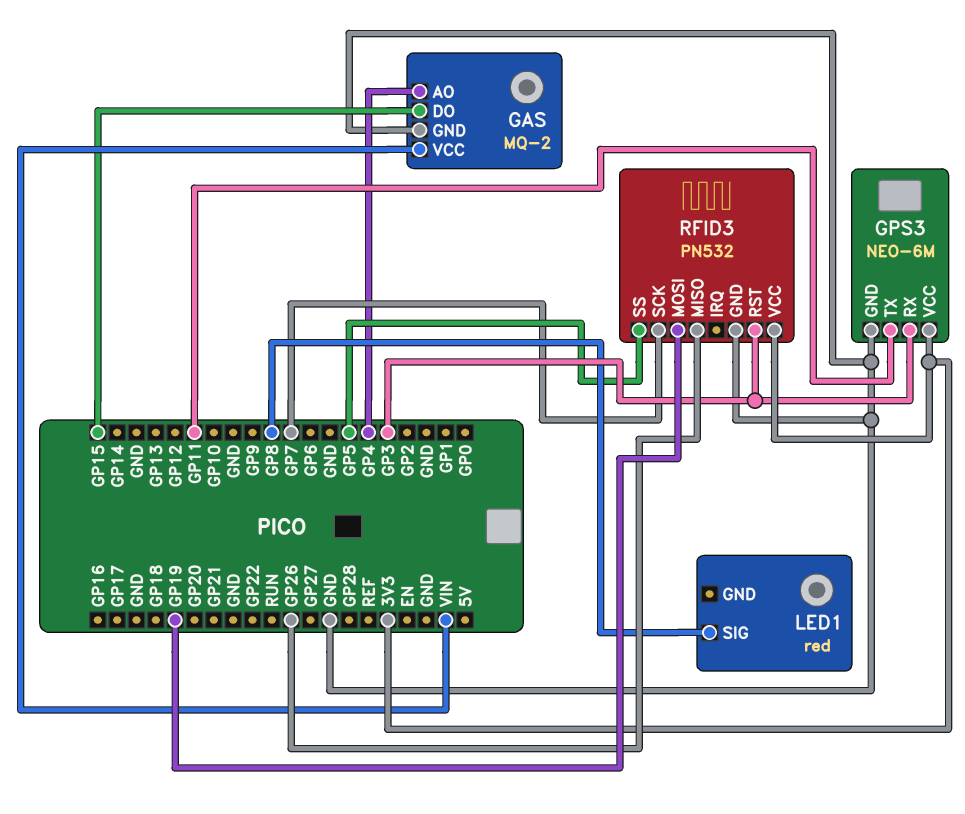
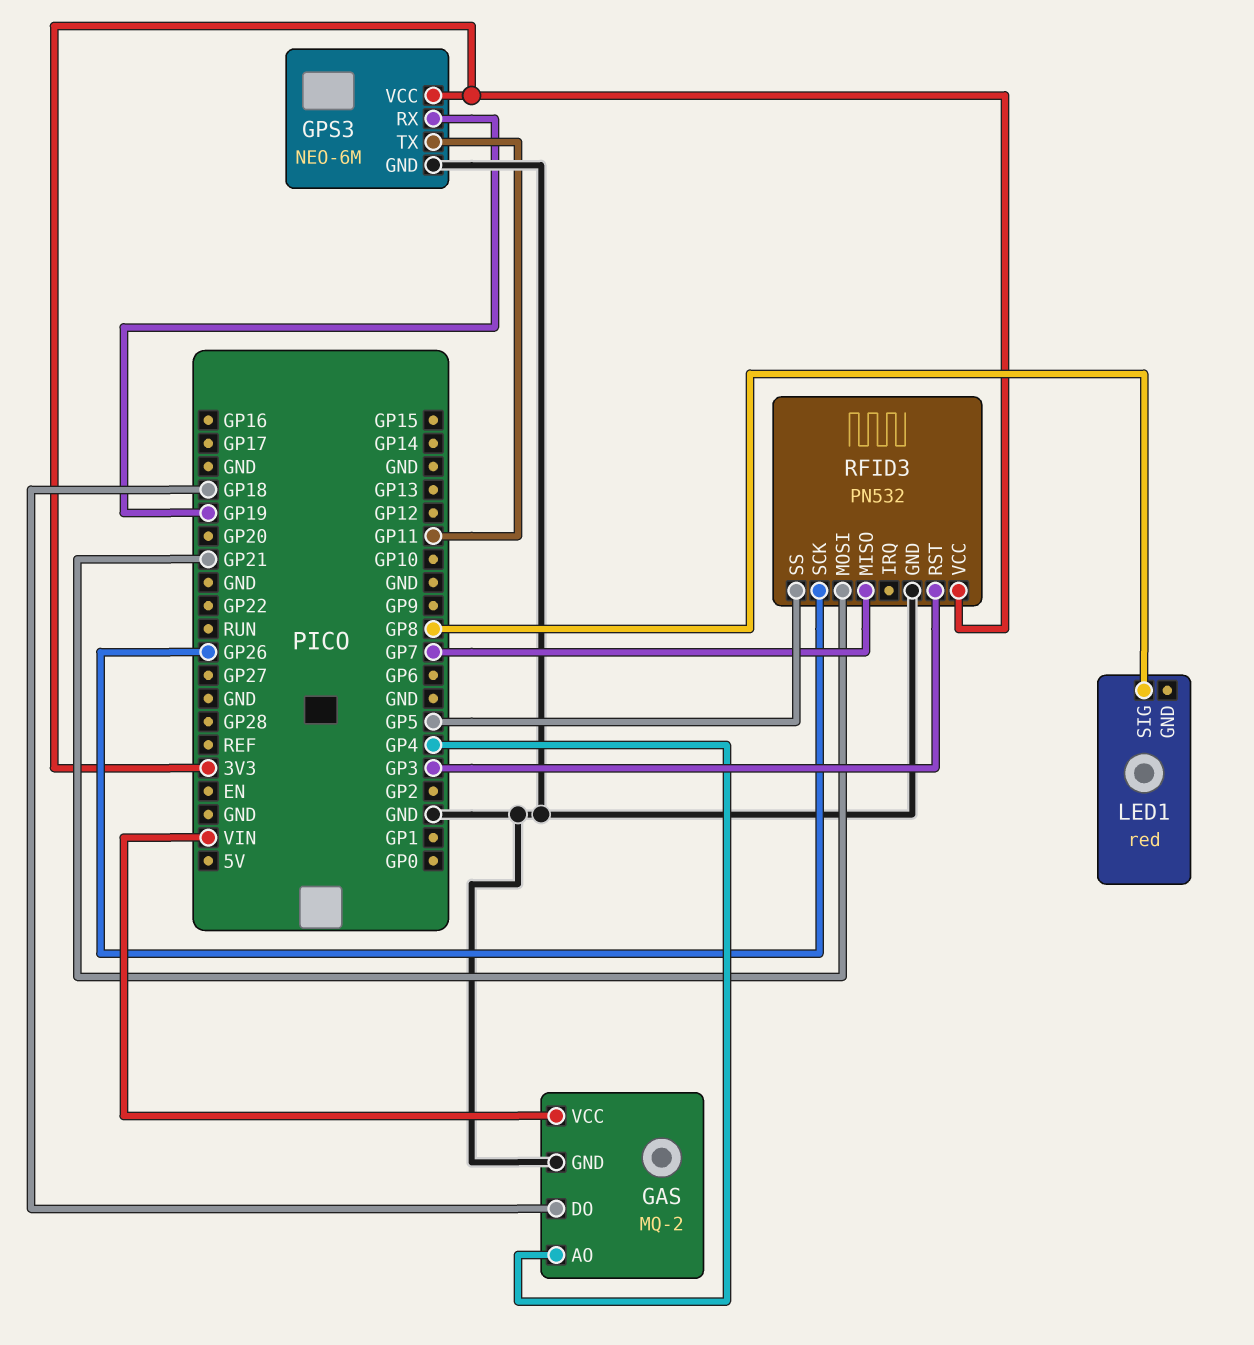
GAS pin DO: GP15 -> GP18
GPS3 pin RX: GP3 -> GP19
RFID3 pin MISO: GP26 -> GP7
RFID3 pin MOSI: GP19 -> GP21
RFID3 pin SCK: GP7 -> GP26

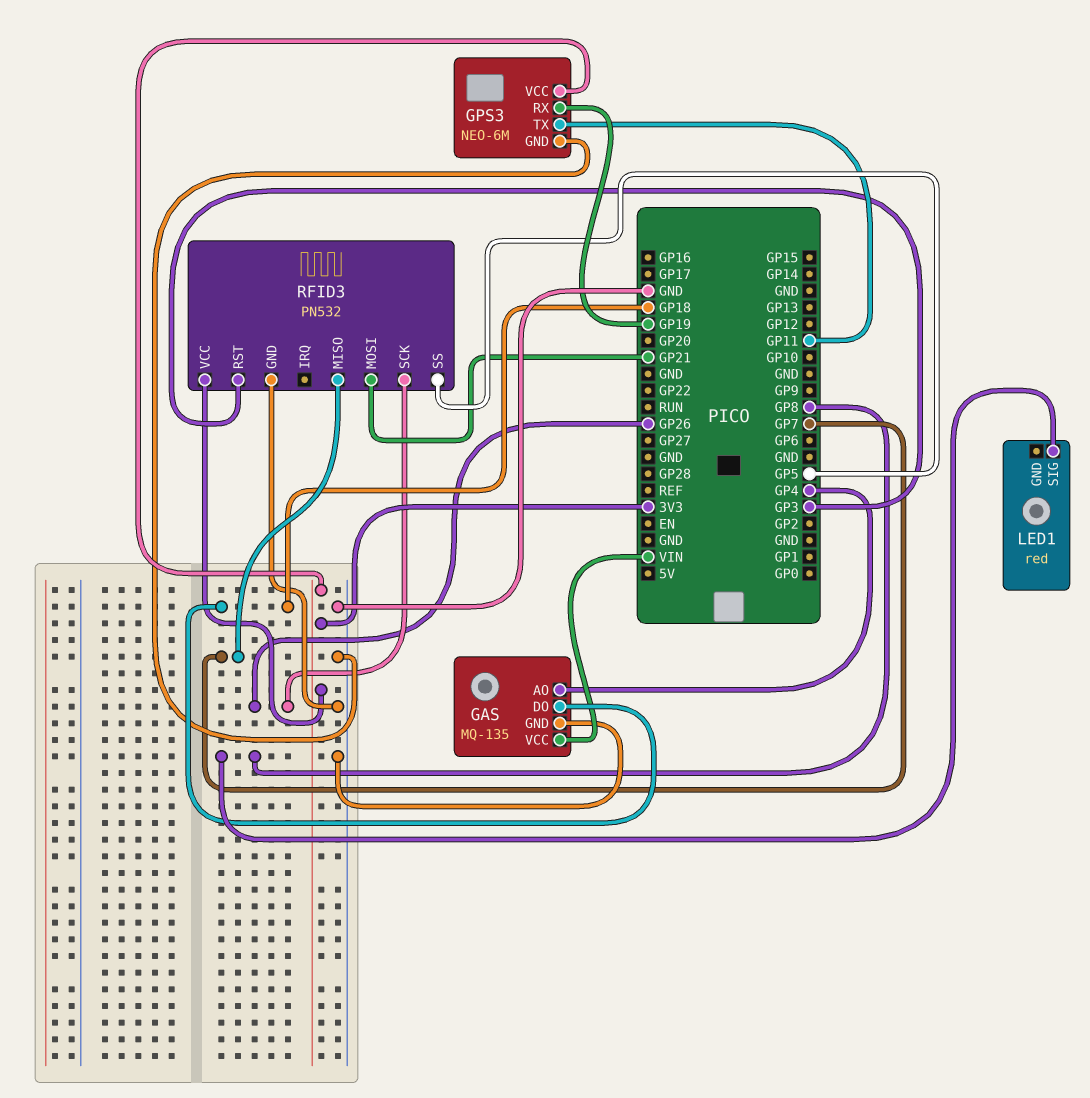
GAS: MQ-2 -> MQ-135

